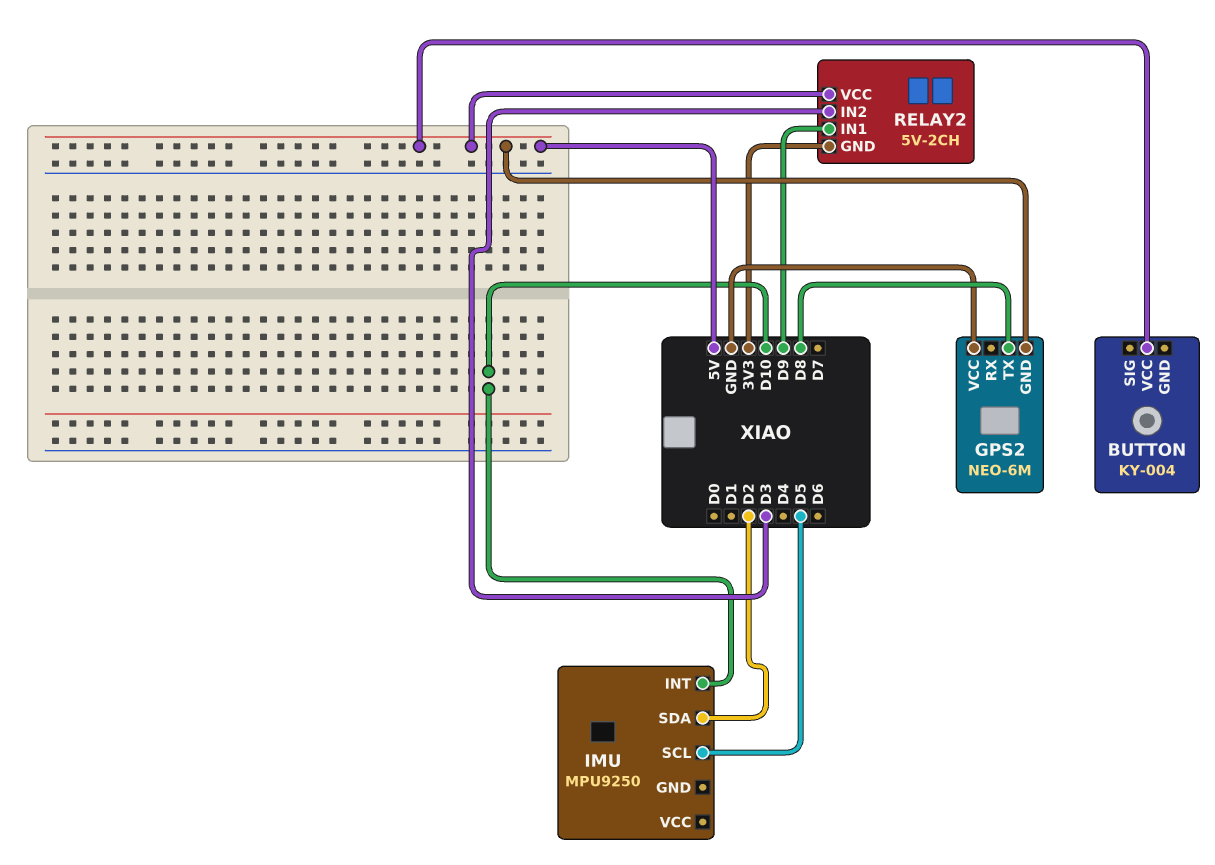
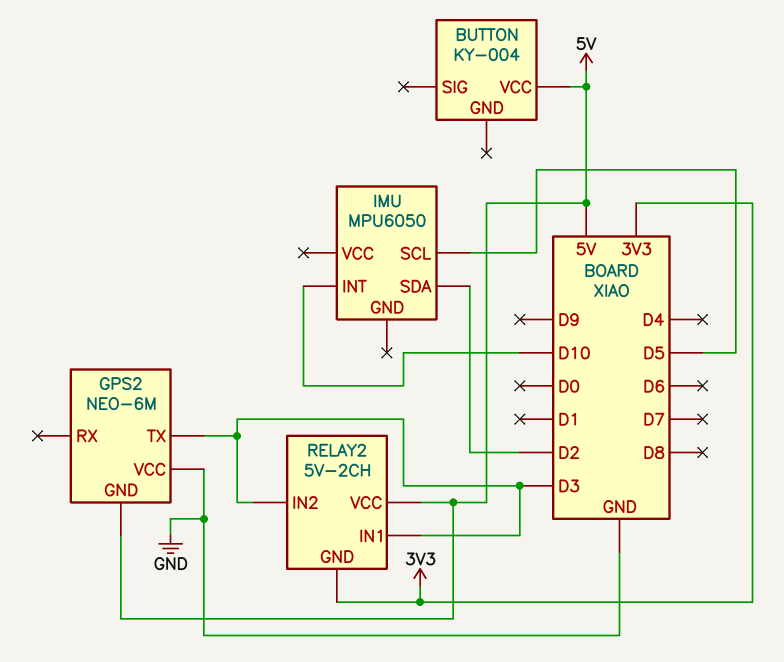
GPS2 pin TX: D8 -> D3
IMU: MPU9250 -> MPU6050
RELAY2 pin IN1: D9 -> D3

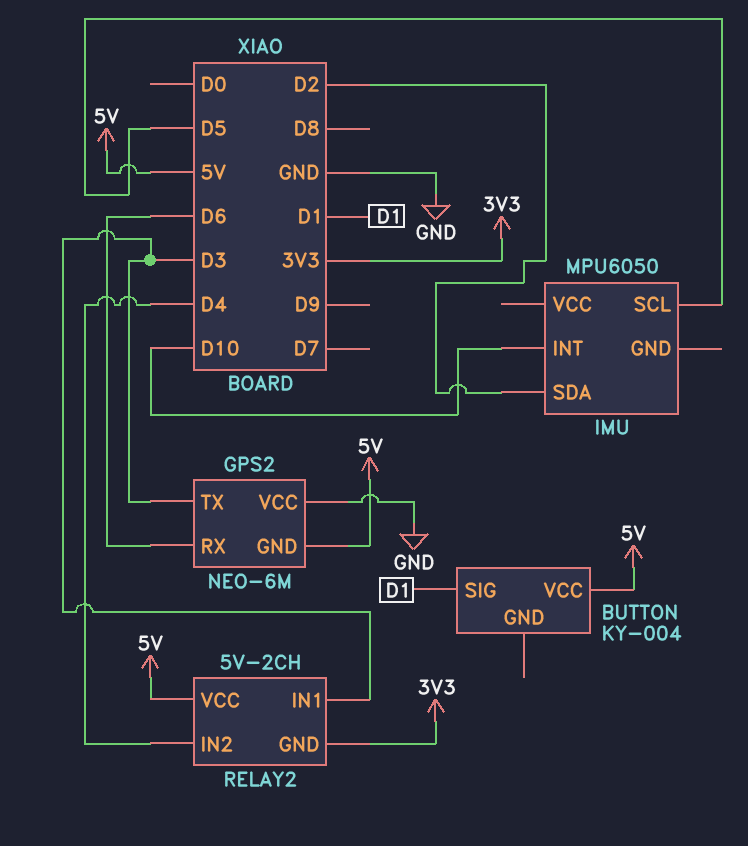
BUTTON pin SIG: none -> D1
GPS2 pin RX: none -> D6
RELAY2 pin IN2: D3 -> D4

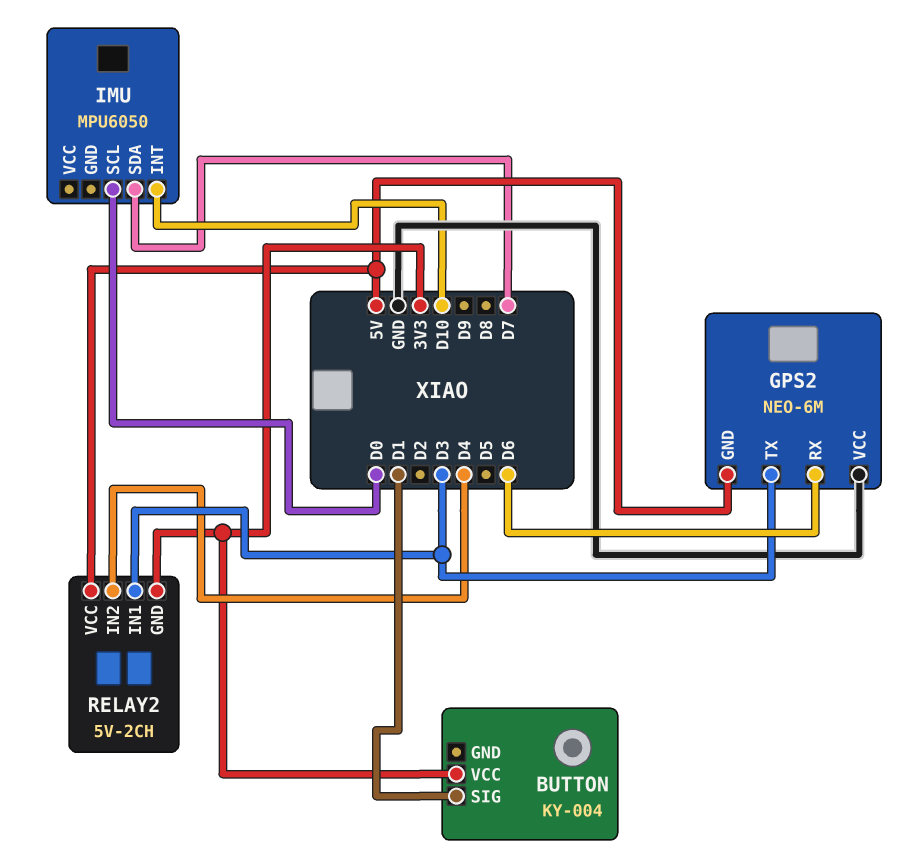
BUTTON pin VCC: 5V -> 3V3
IMU pin SCL: D5 -> D0
IMU pin SDA: D2 -> D7

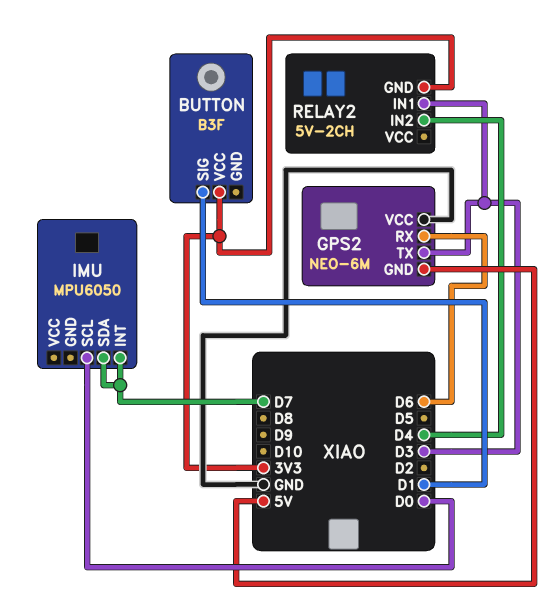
BUTTON: KY-004 -> B3F
IMU pin INT: D10 -> D7
RELAY2 pin VCC: 5V -> none

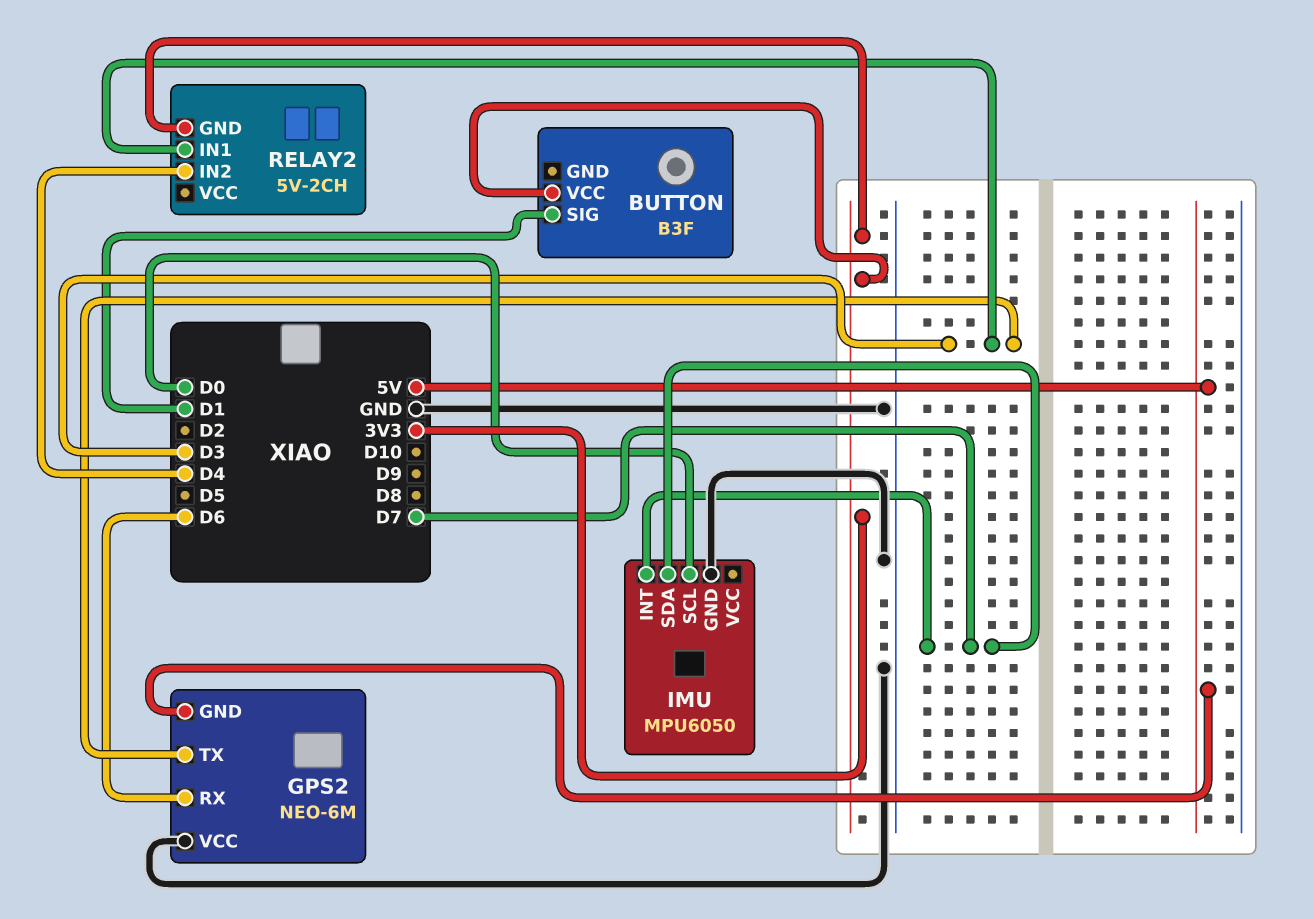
IMU pin GND: none -> GND

